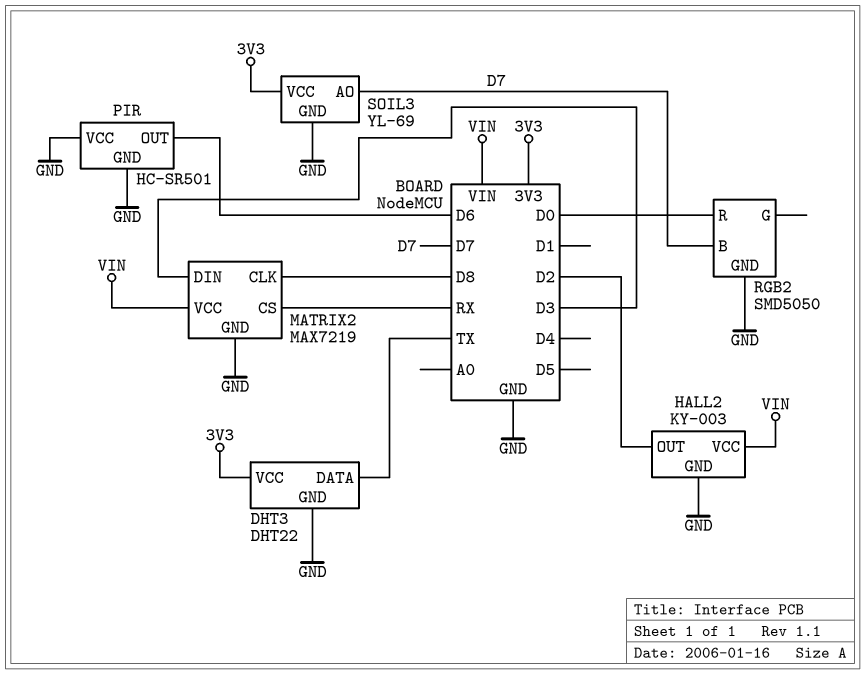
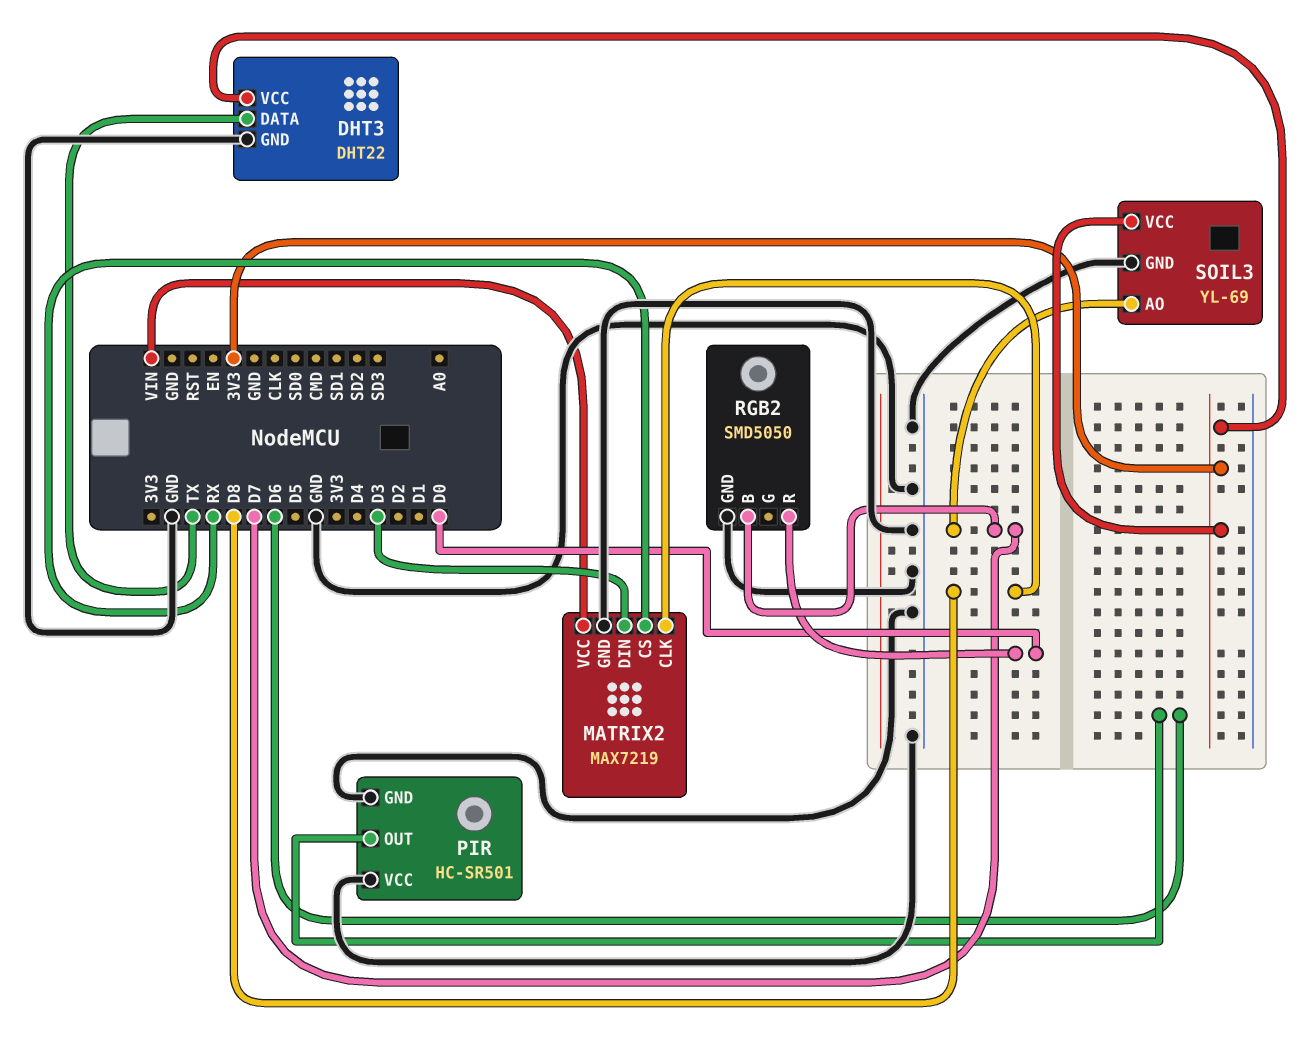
HALL2: KY-003 -> none
HALL2 pin GND: GND -> none
HALL2 pin OUT: D2 -> none
HALL2 pin VCC: VIN -> none

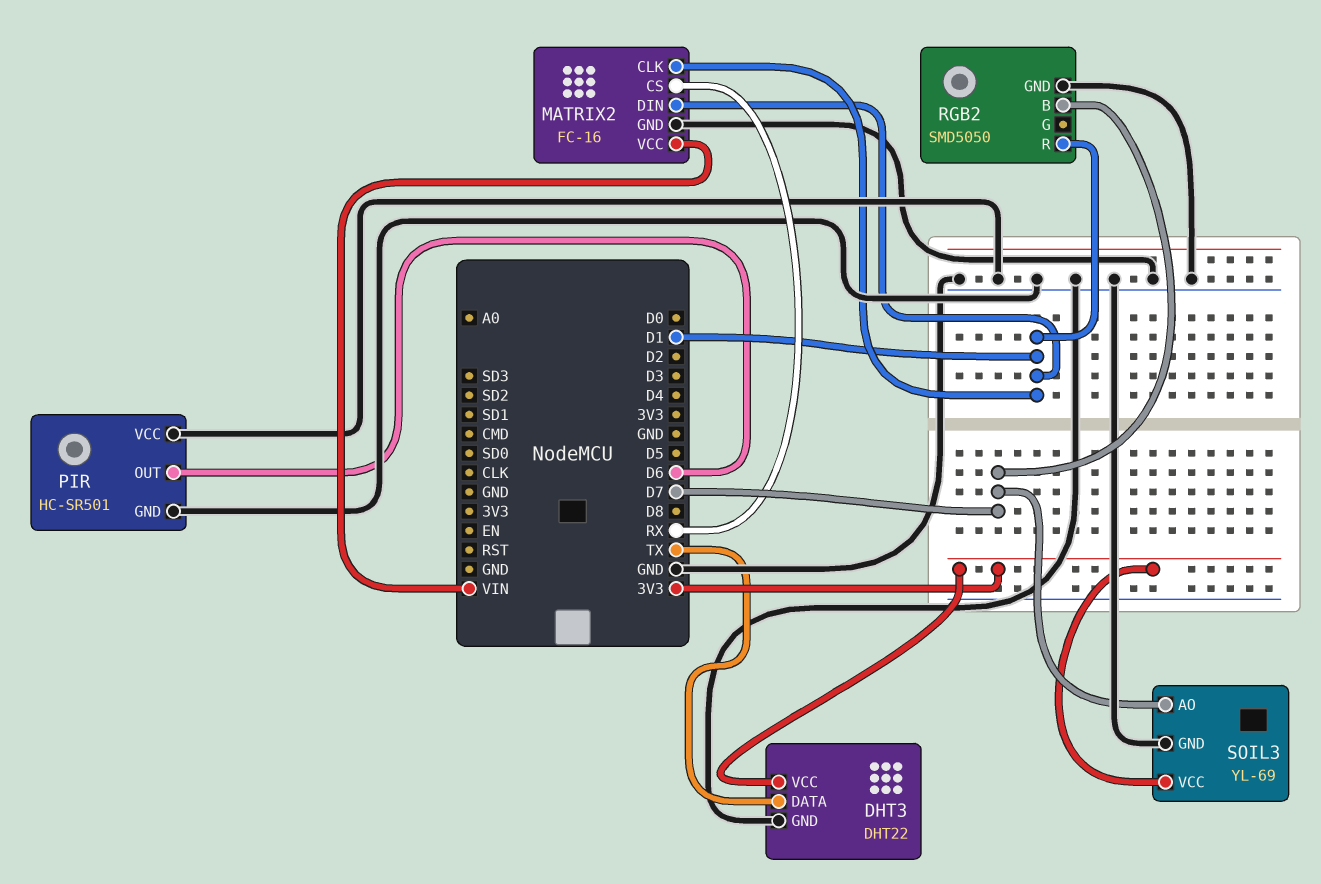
MATRIX2: MAX7219 -> FC-16
MATRIX2 pin CLK: D8 -> D1
MATRIX2 pin DIN: D3 -> D1
RGB2 pin R: D0 -> D1

